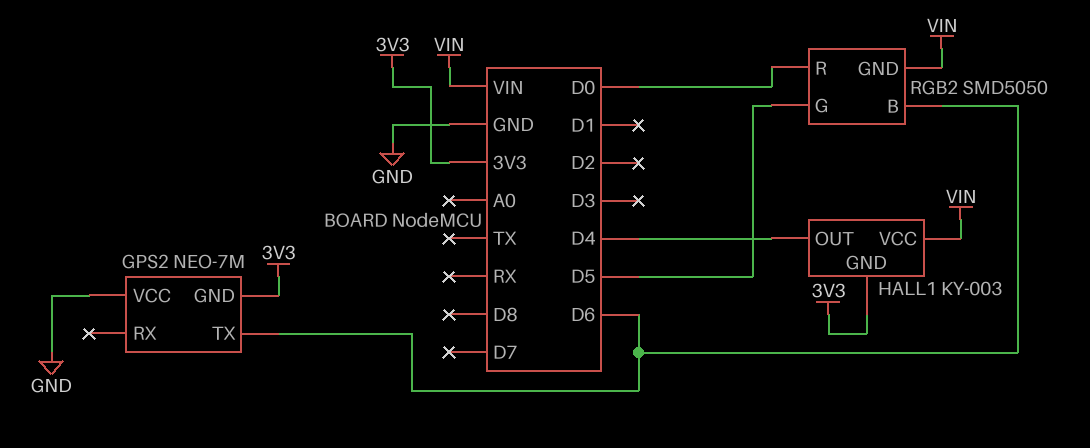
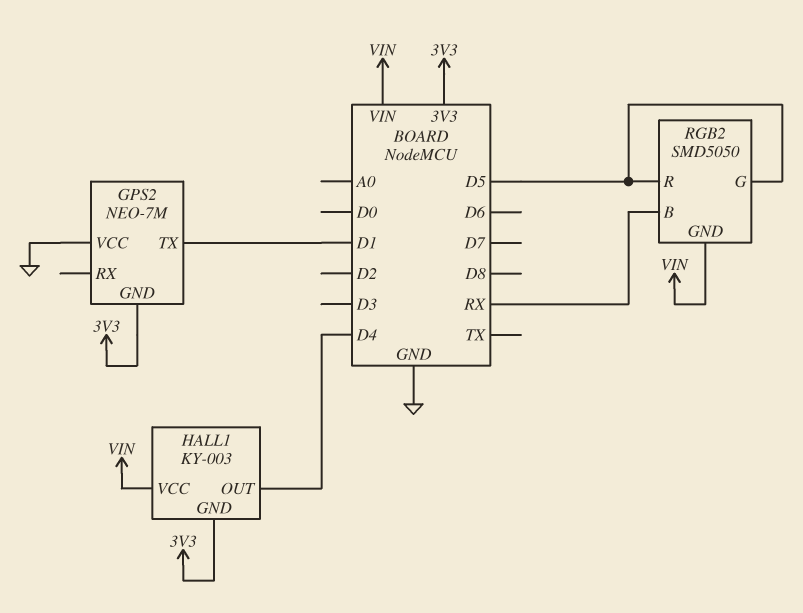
GPS2 pin TX: D6 -> D1
RGB2 pin B: D6 -> RX
RGB2 pin R: D0 -> D5

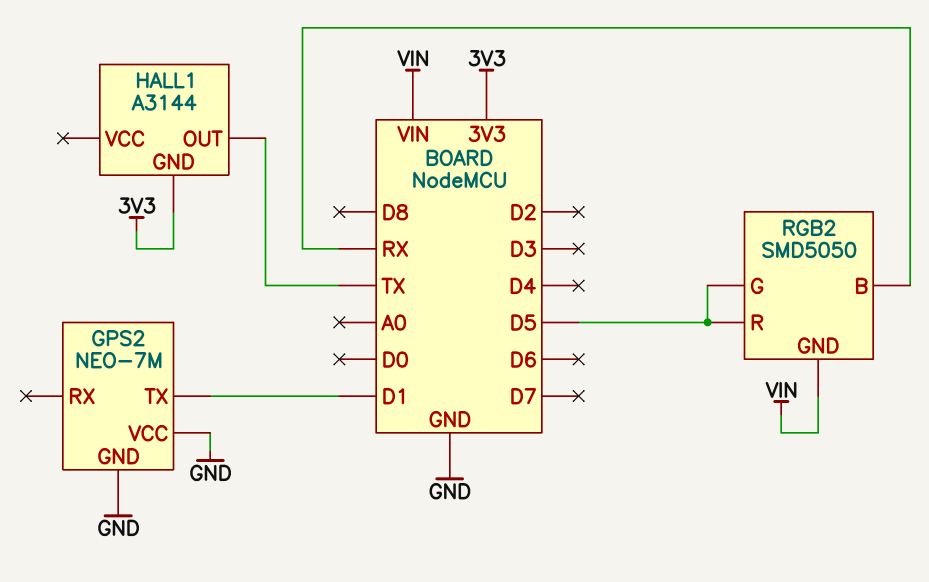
GPS2 pin GND: 3V3 -> GND
HALL1: KY-003 -> A3144
HALL1 pin OUT: D4 -> TX
HALL1 pin VCC: VIN -> none

